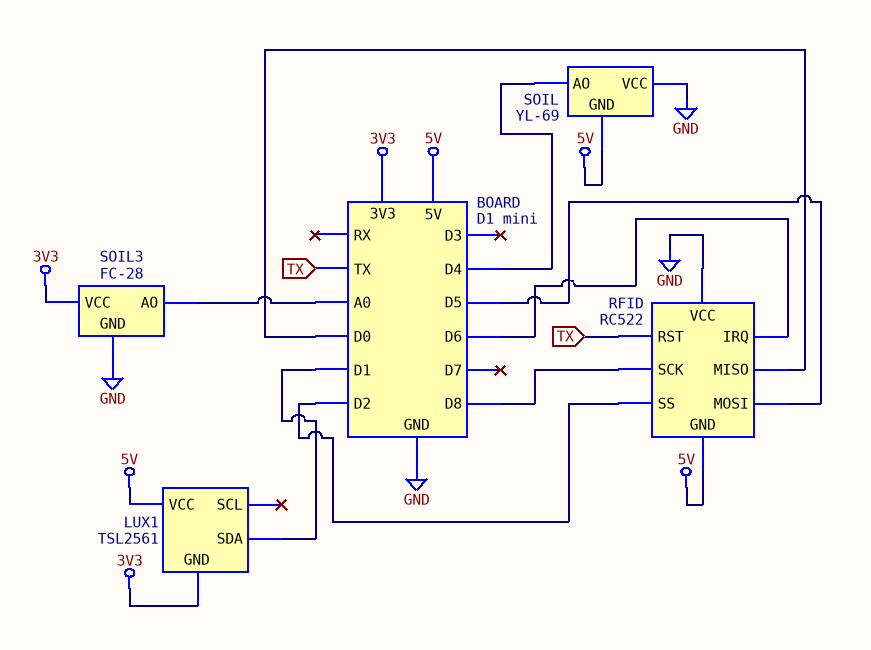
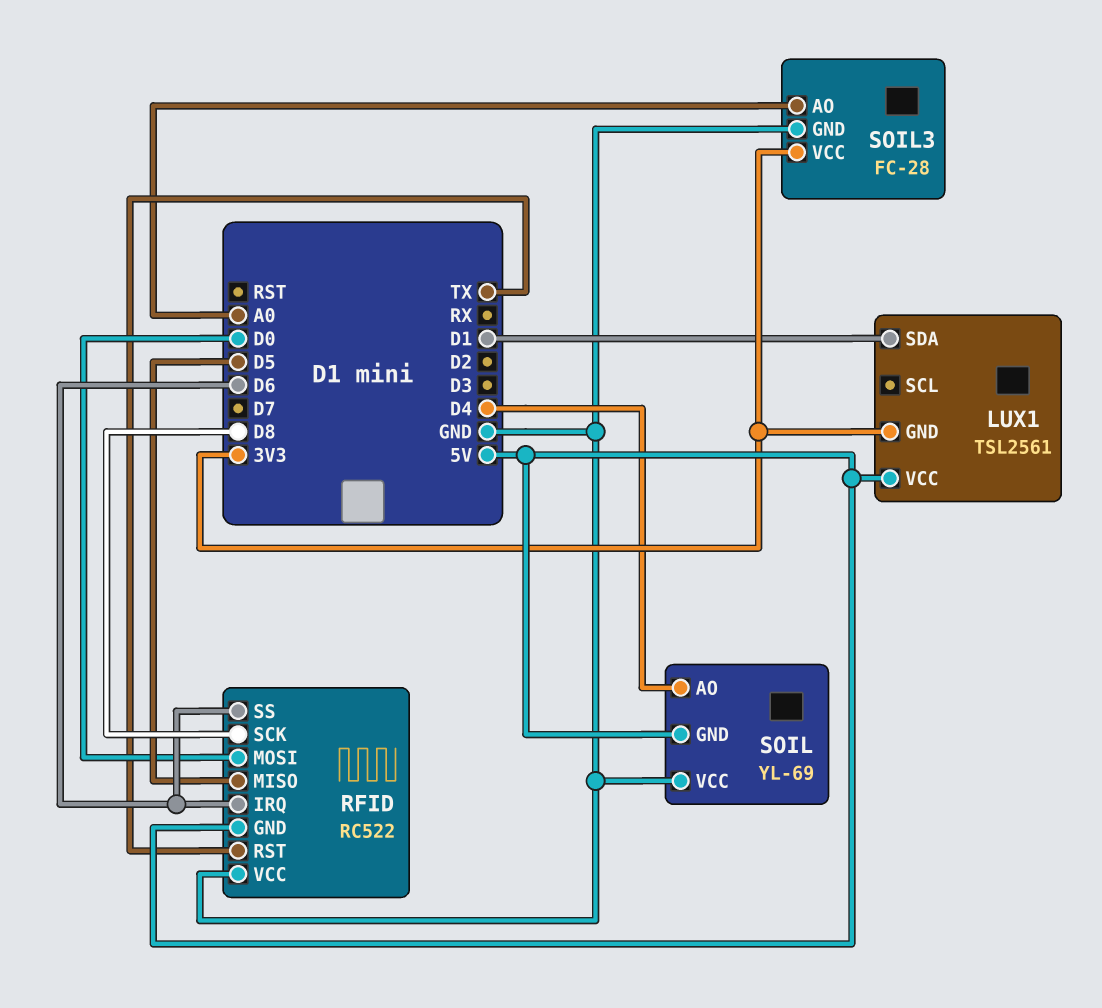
RFID pin MISO: D0 -> D5
RFID pin MOSI: D5 -> D0
RFID pin SS: D2 -> D6

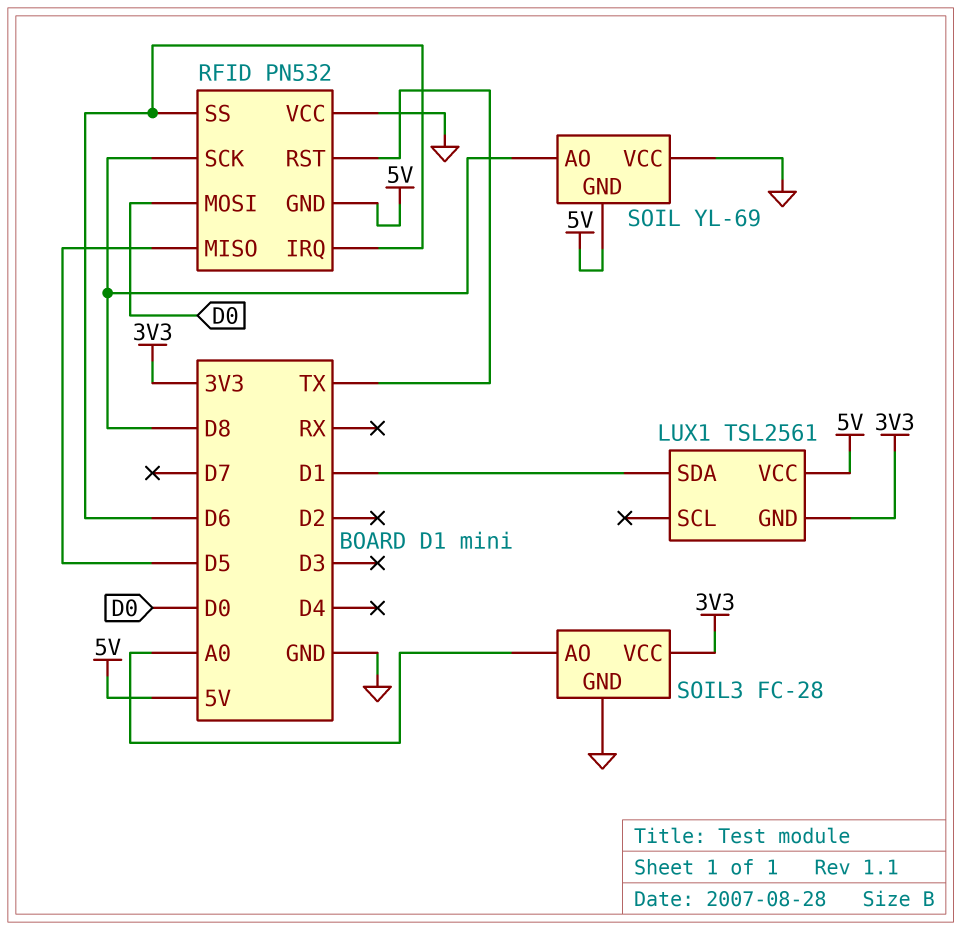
RFID: RC522 -> PN532
SOIL pin AO: D4 -> D8

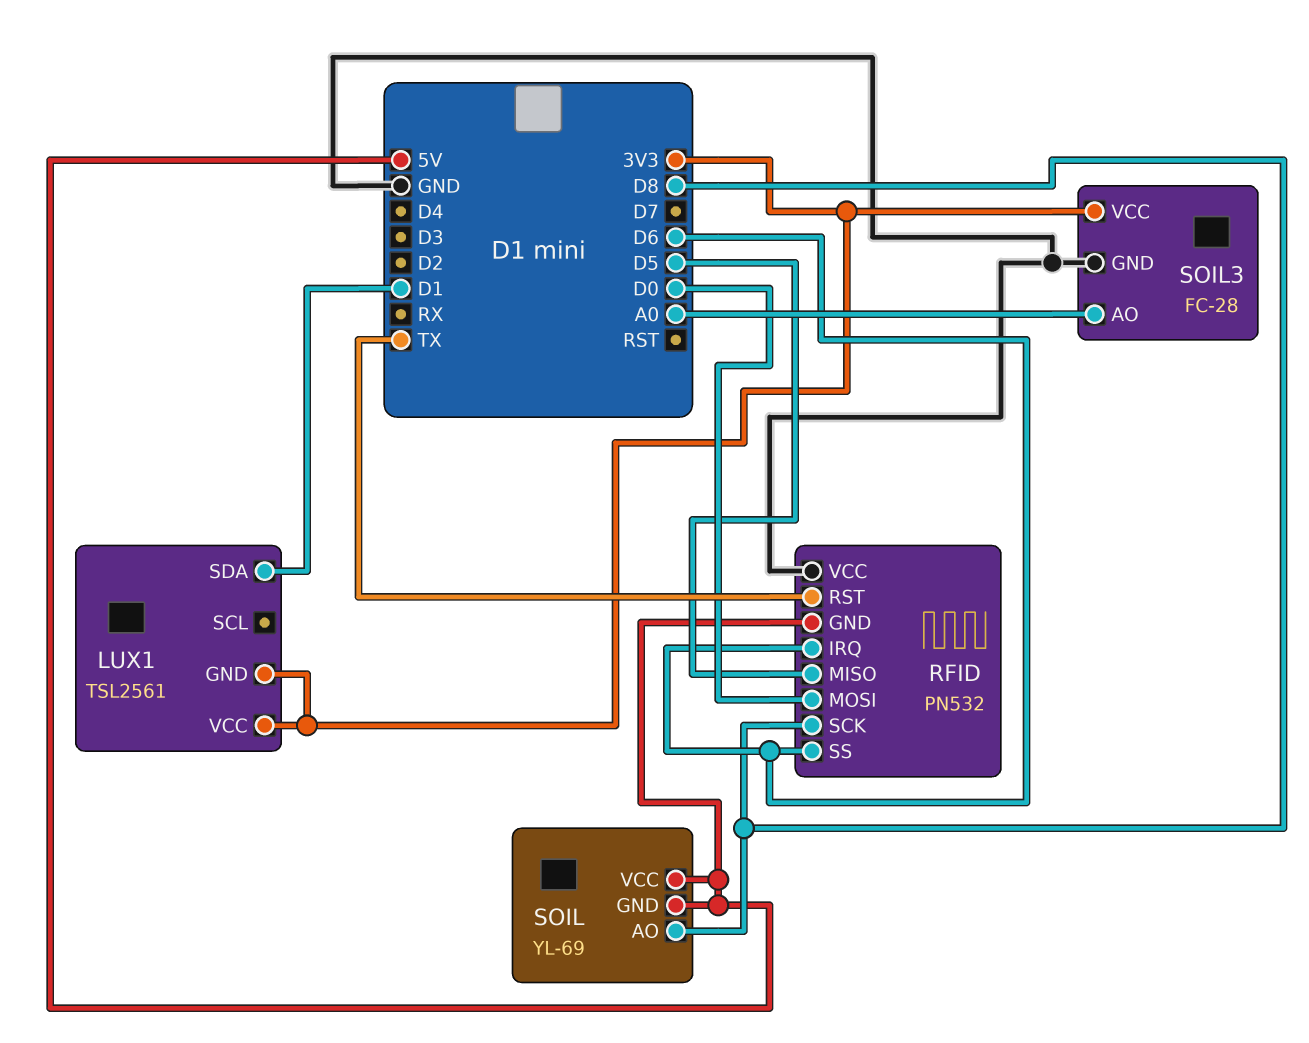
LUX1 pin VCC: 5V -> 3V3
SOIL pin VCC: GND -> 5V

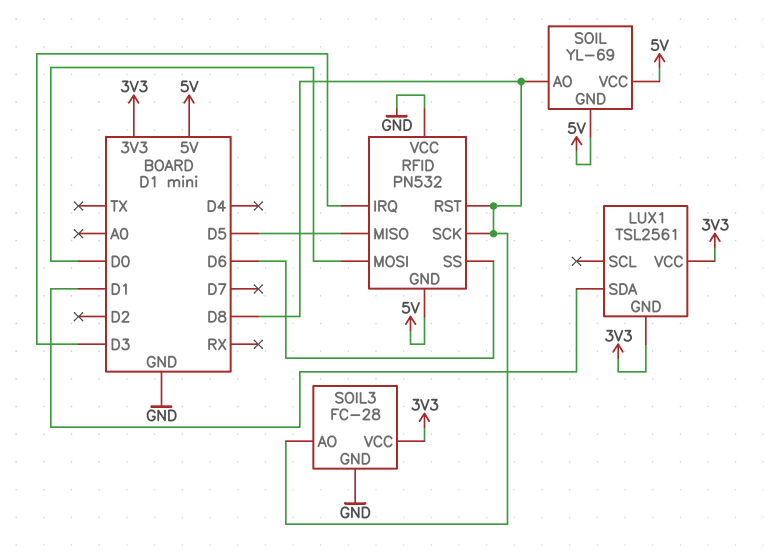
RFID pin IRQ: D6 -> D3
RFID pin RST: TX -> D8
SOIL3 pin AO: A0 -> D8

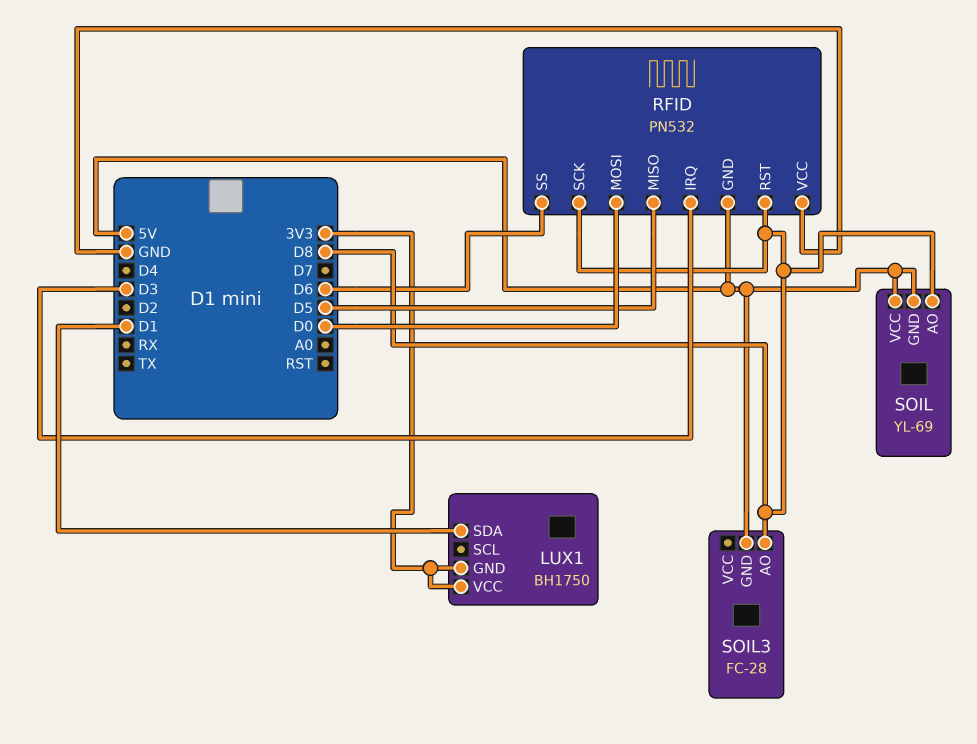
LUX1: TSL2561 -> BH1750
SOIL3 pin GND: GND -> 5V
SOIL3 pin VCC: 3V3 -> none

